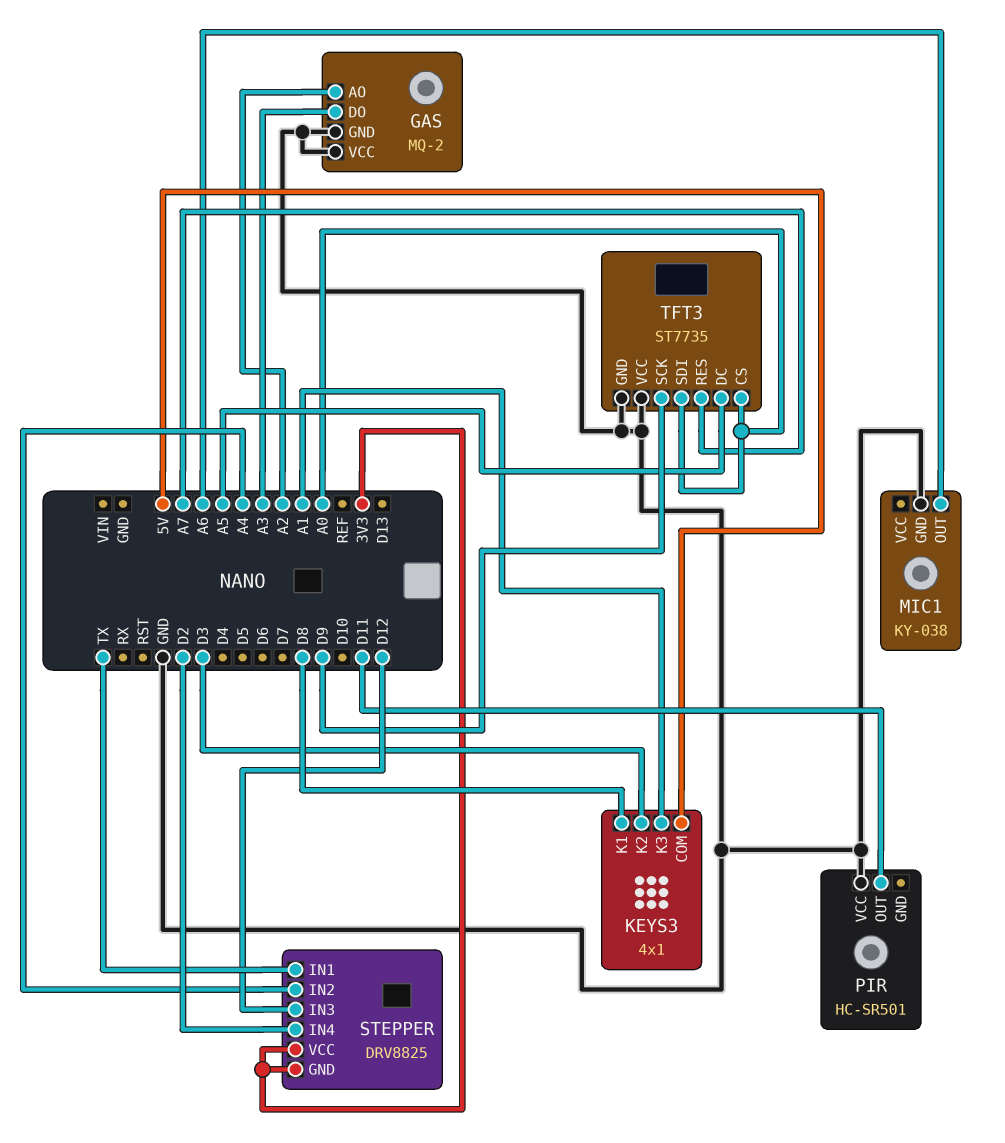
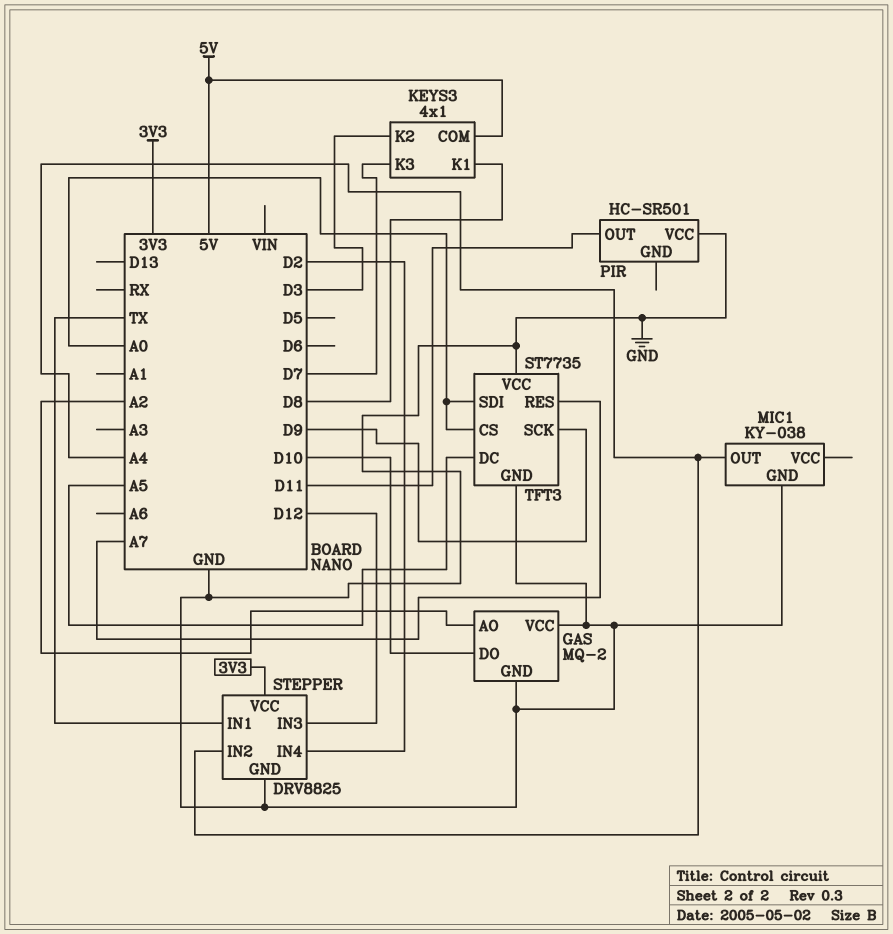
GAS pin DO: A3 -> D10
KEYS3 pin K3: A1 -> D7
MIC1 pin OUT: A6 -> A4
STEPPER pin GND: 3V3 -> GND

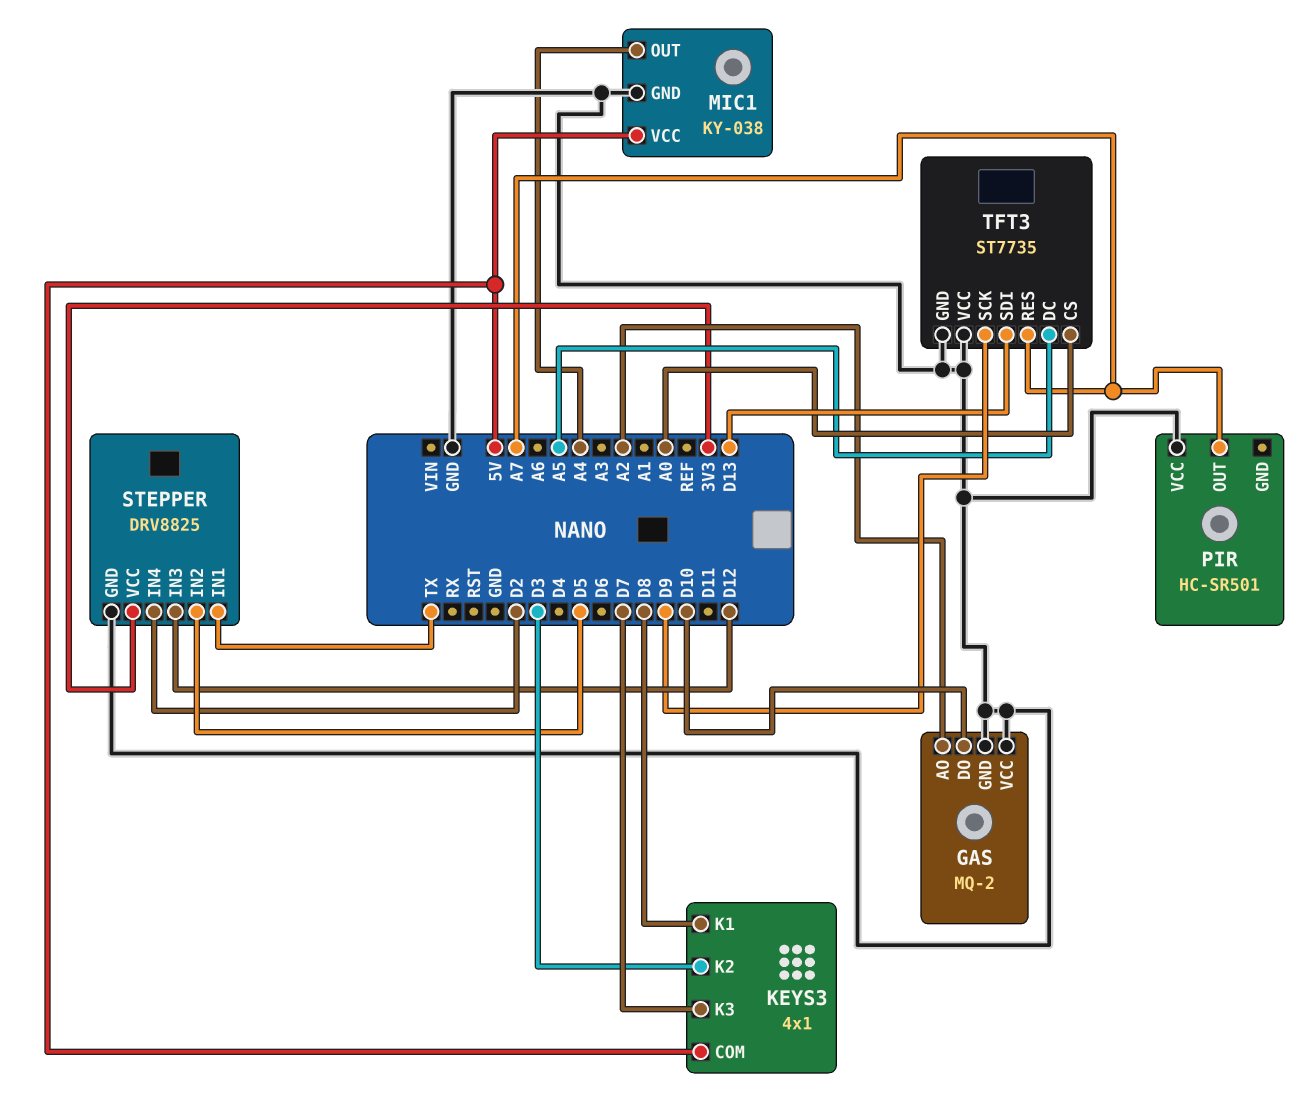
MIC1 pin VCC: none -> 5V
PIR pin OUT: D11 -> A7
STEPPER pin IN2: A4 -> D5
TFT3 pin SDI: A0 -> D13

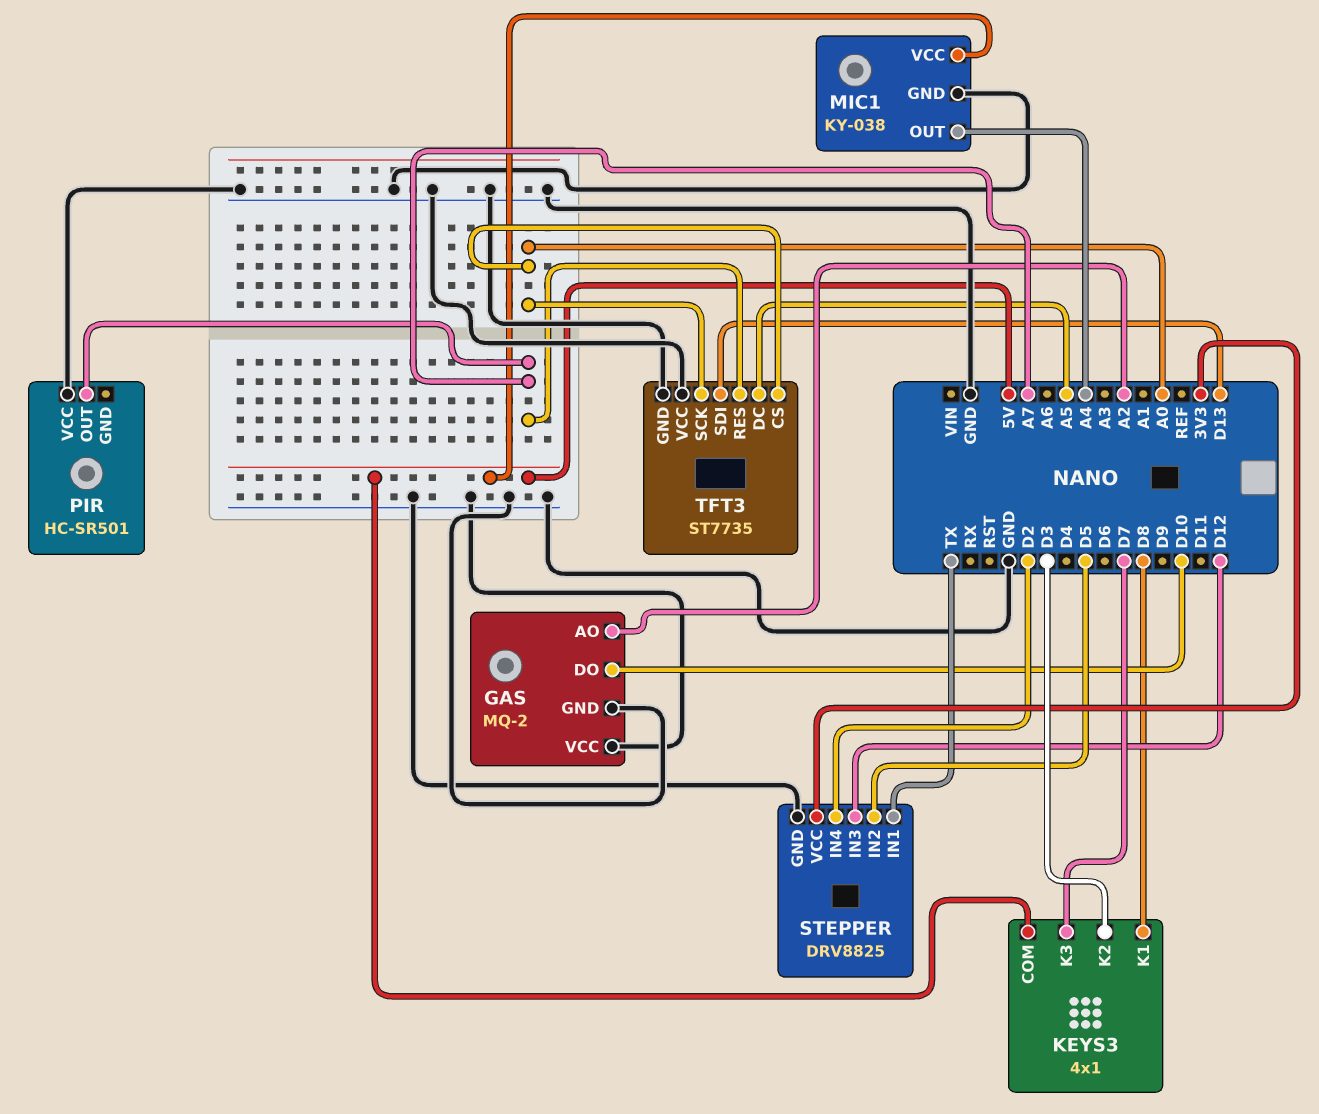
TFT3 pin SCK: D9 -> A0

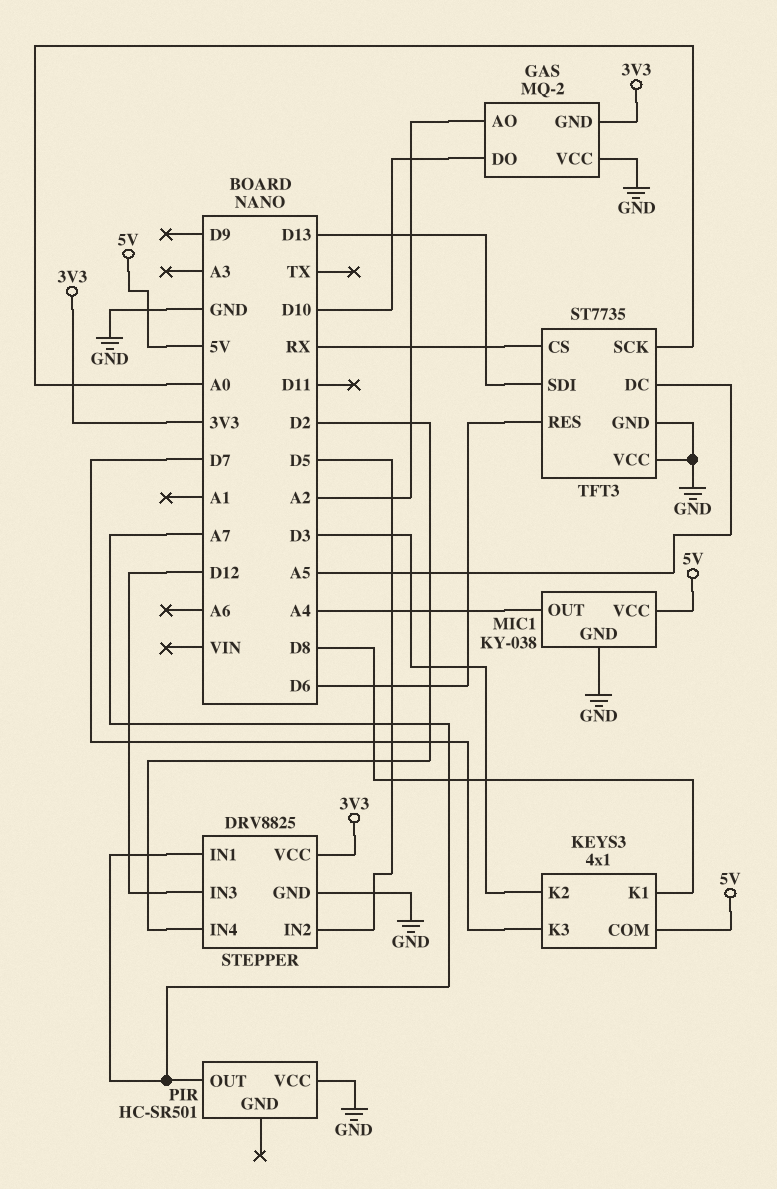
GAS pin GND: GND -> 3V3
STEPPER pin IN1: TX -> A7
TFT3 pin CS: A0 -> RX
TFT3 pin RES: A7 -> D6

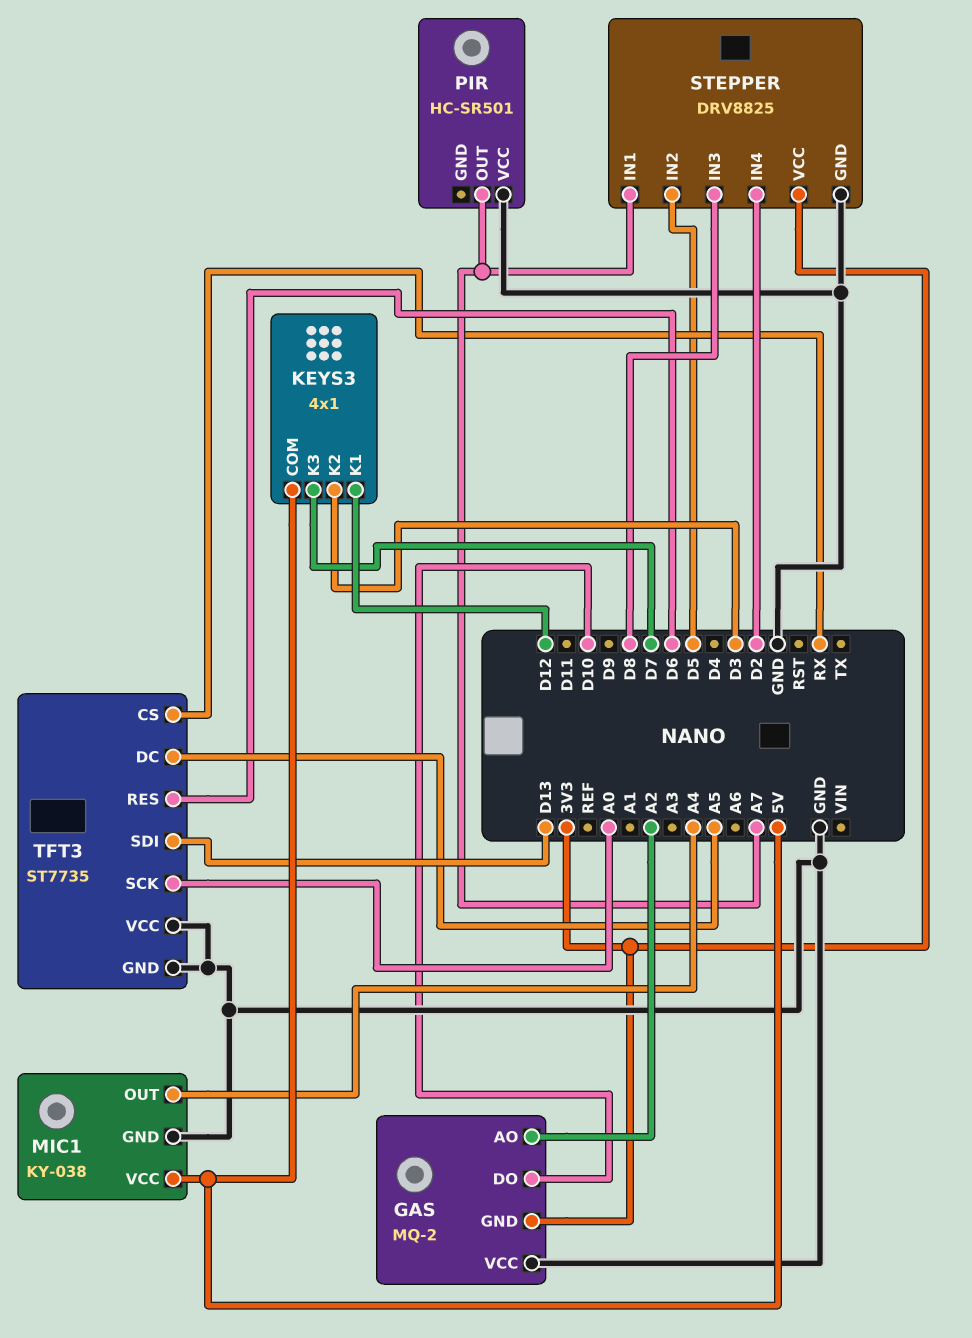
KEYS3 pin K1: D8 -> D12
STEPPER pin IN3: D12 -> D8

